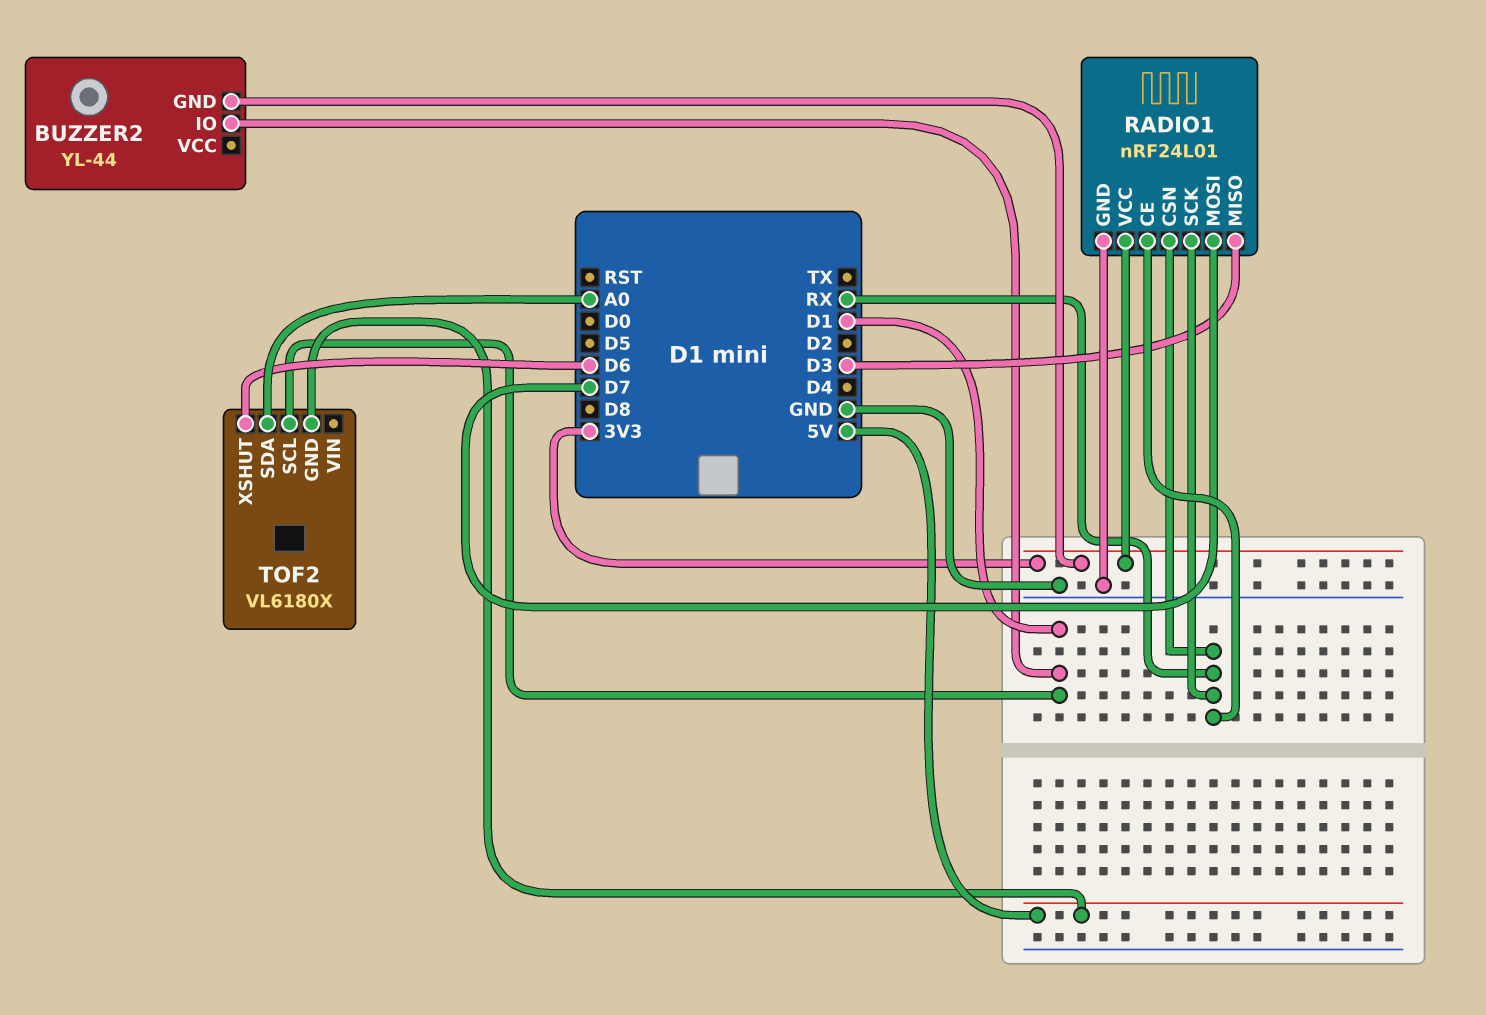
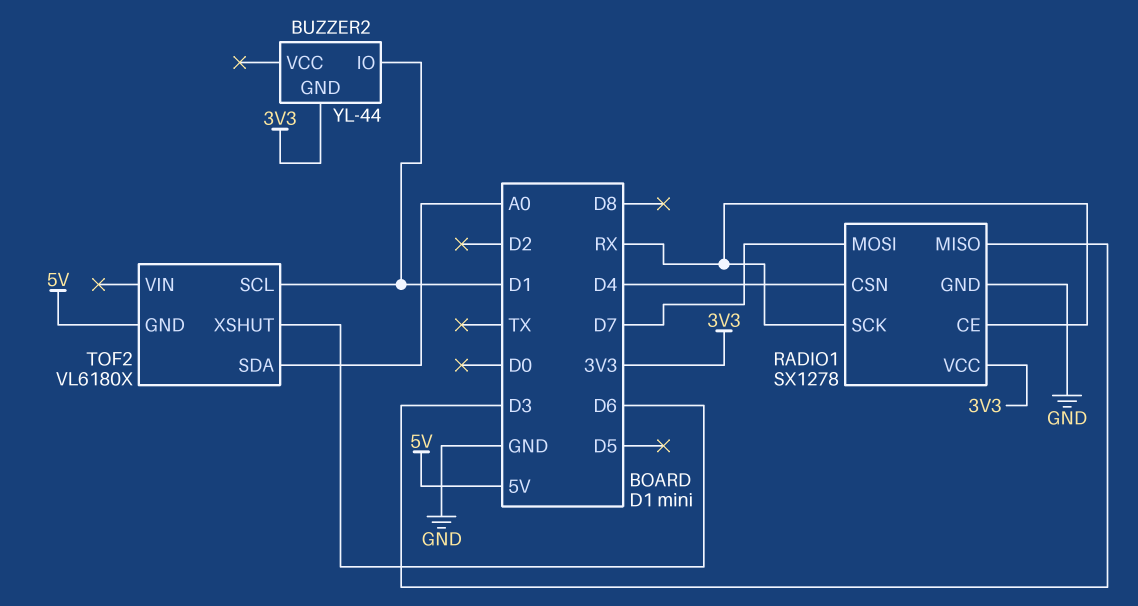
RADIO1: nRF24L01 -> SX1278
RADIO1 pin CSN: RX -> D4

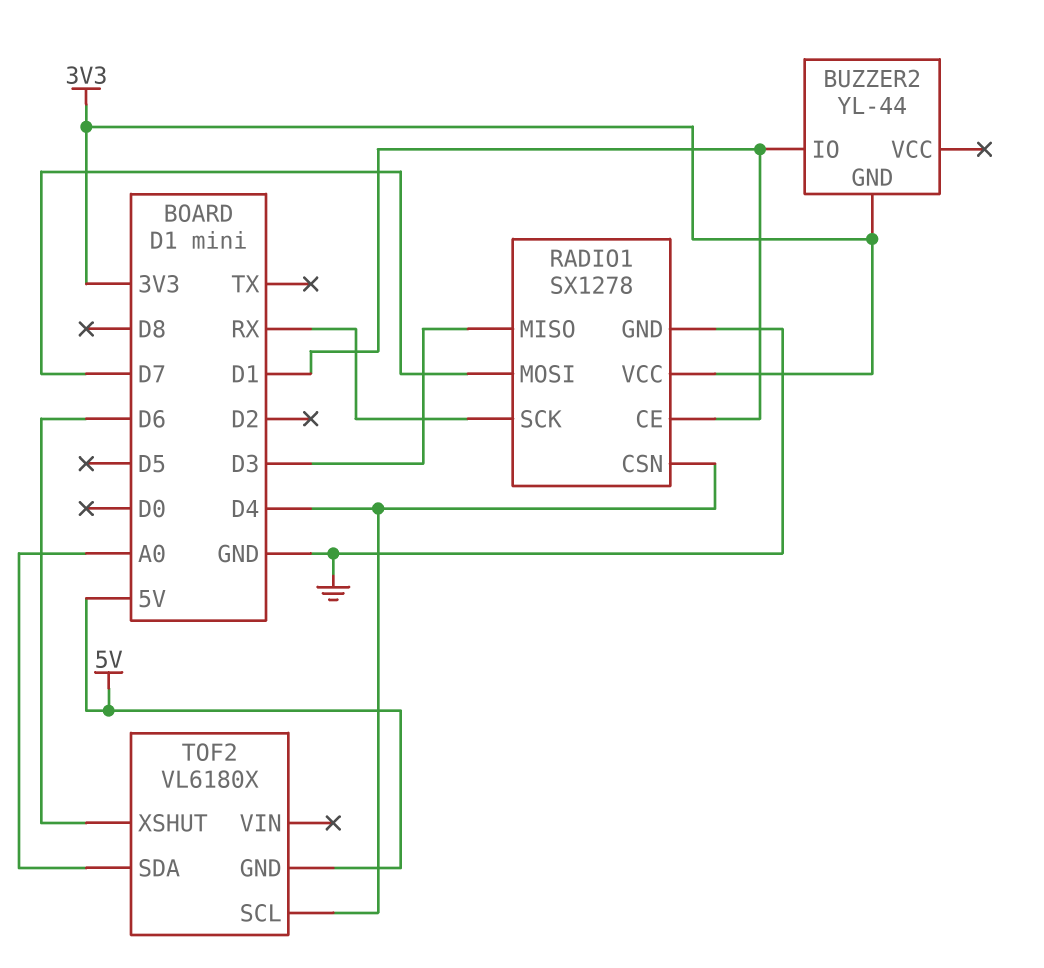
RADIO1 pin CE: RX -> D1
TOF2 pin SCL: D1 -> D4

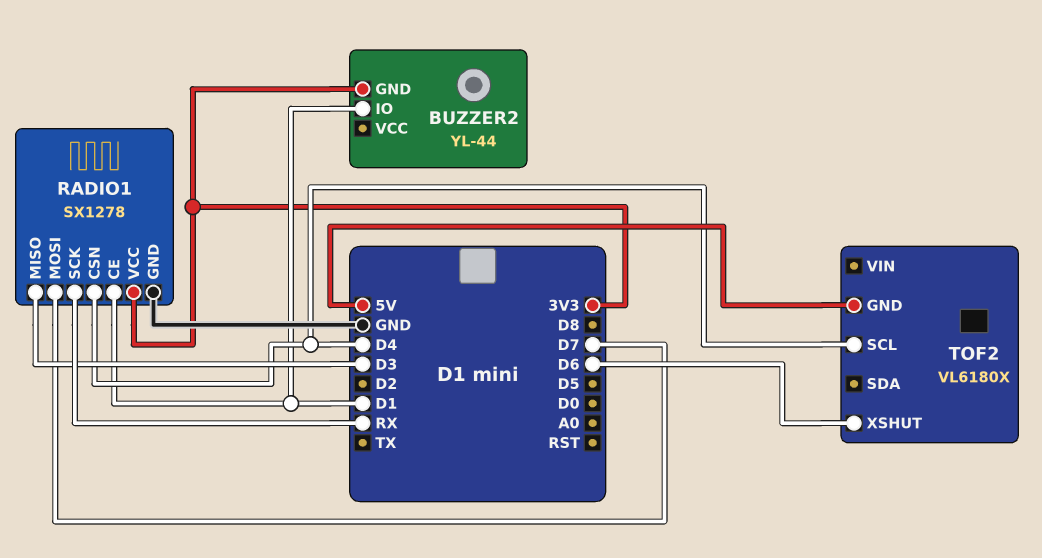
TOF2 pin SDA: A0 -> none

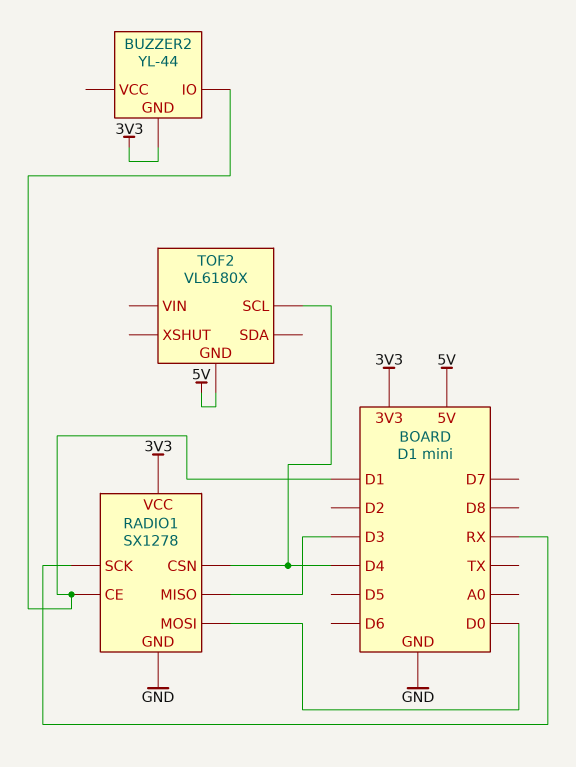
RADIO1 pin MOSI: D7 -> D0
TOF2 pin XSHUT: D6 -> none

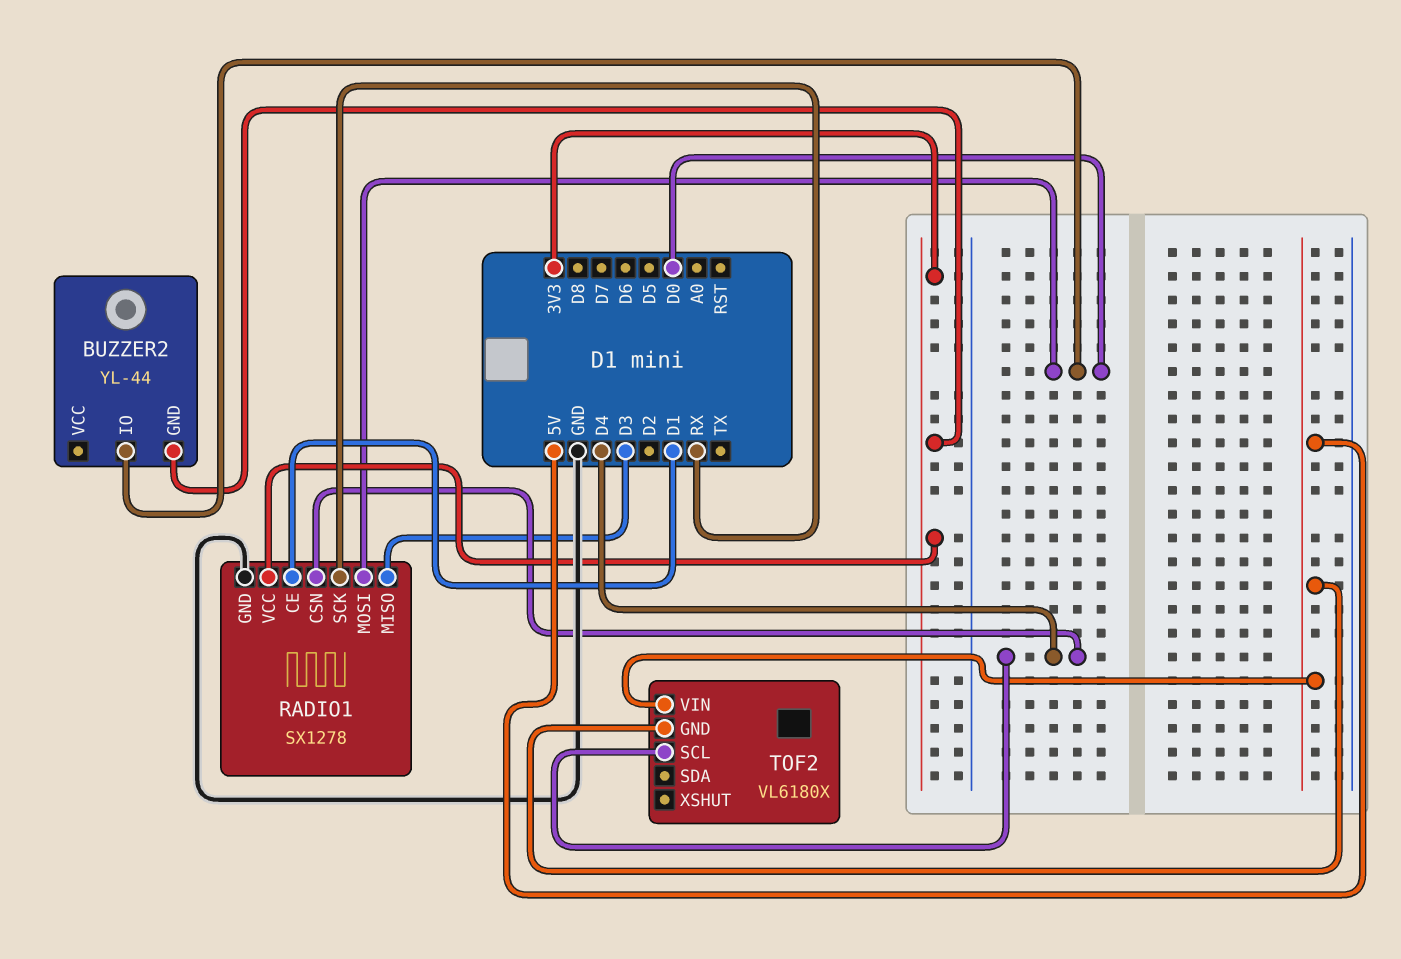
BUZZER2 pin IO: D1 -> D0
TOF2 pin VIN: none -> 5V

